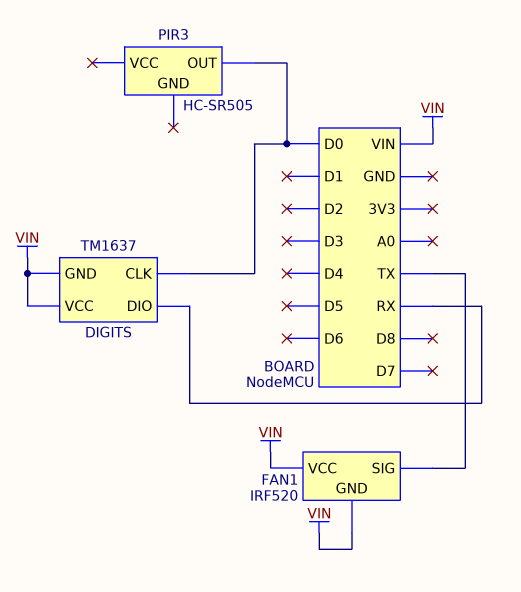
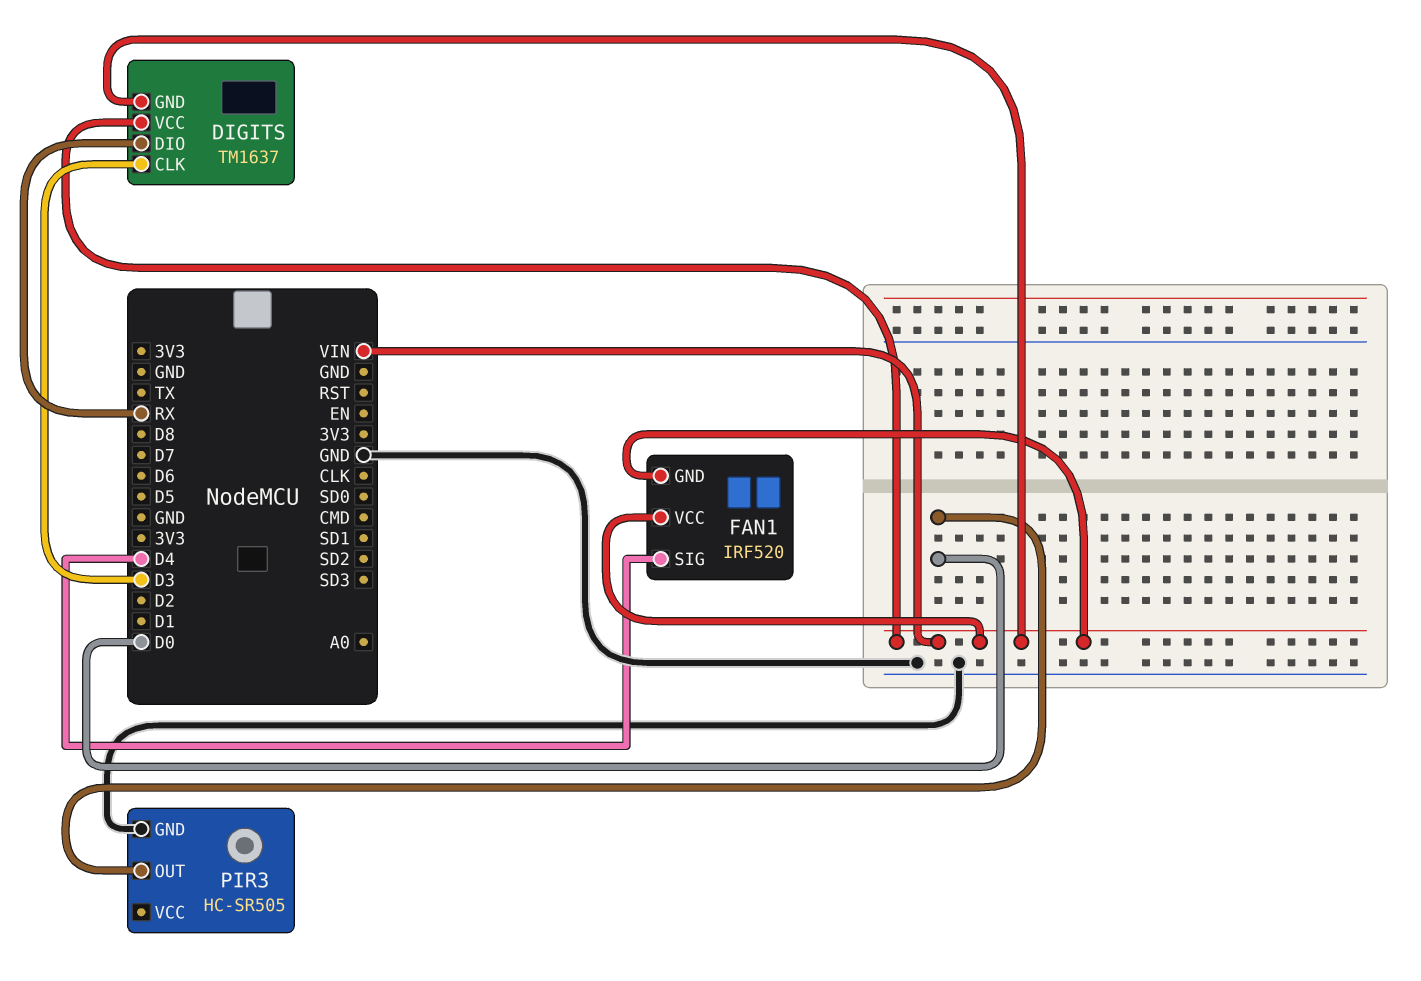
DIGITS pin CLK: D0 -> D3
FAN1 pin SIG: TX -> D4
PIR3 pin GND: none -> GND

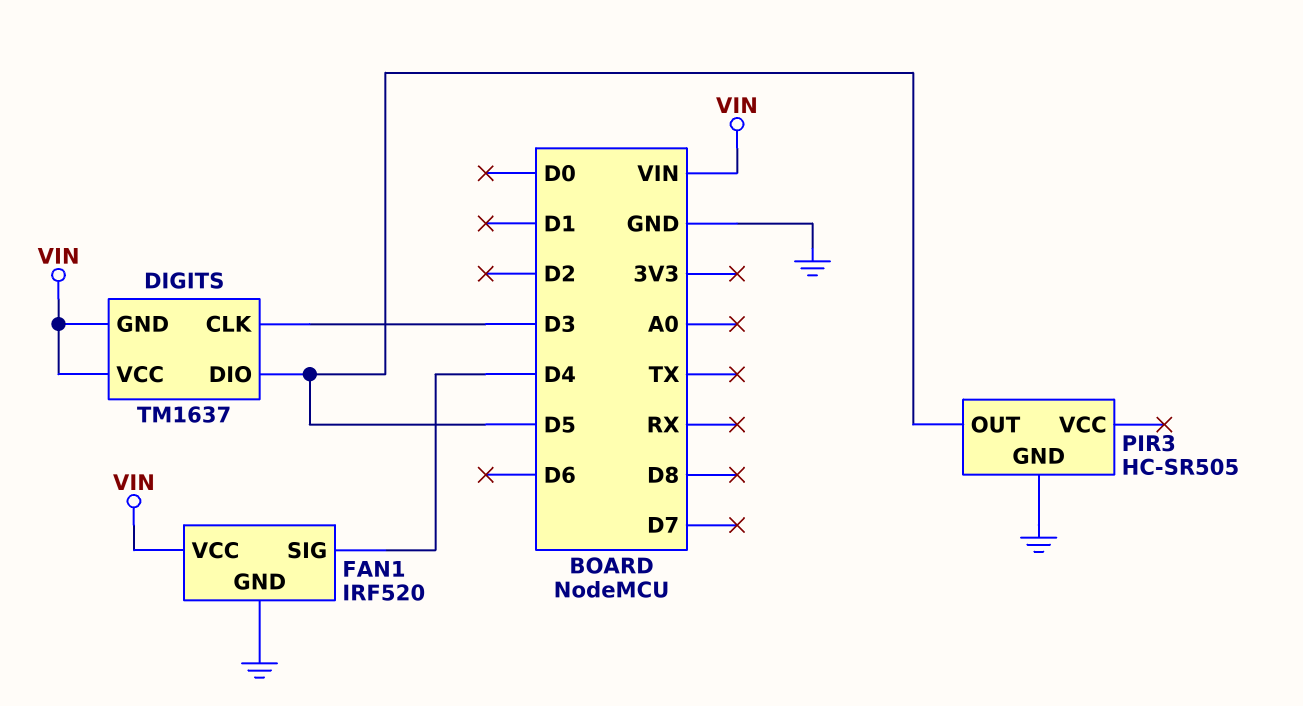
DIGITS pin DIO: RX -> D5
FAN1 pin GND: VIN -> GND
PIR3 pin OUT: D0 -> D5

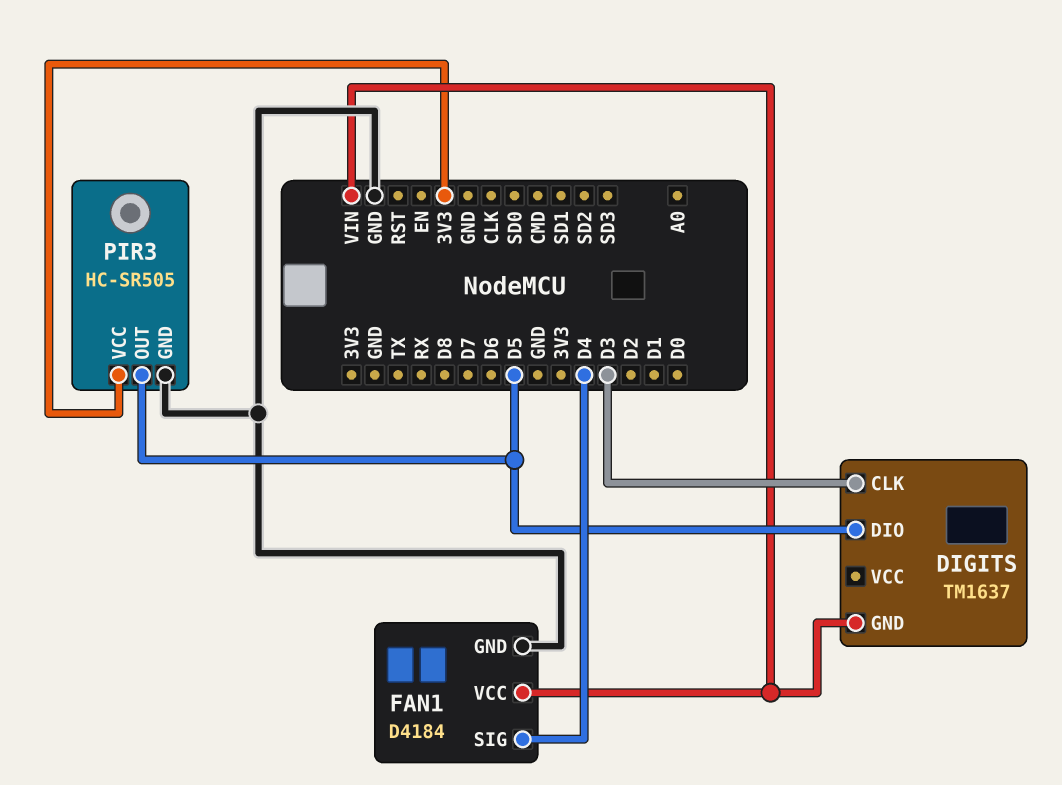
DIGITS pin VCC: VIN -> none
FAN1: IRF520 -> D4184
PIR3 pin VCC: none -> 3V3

